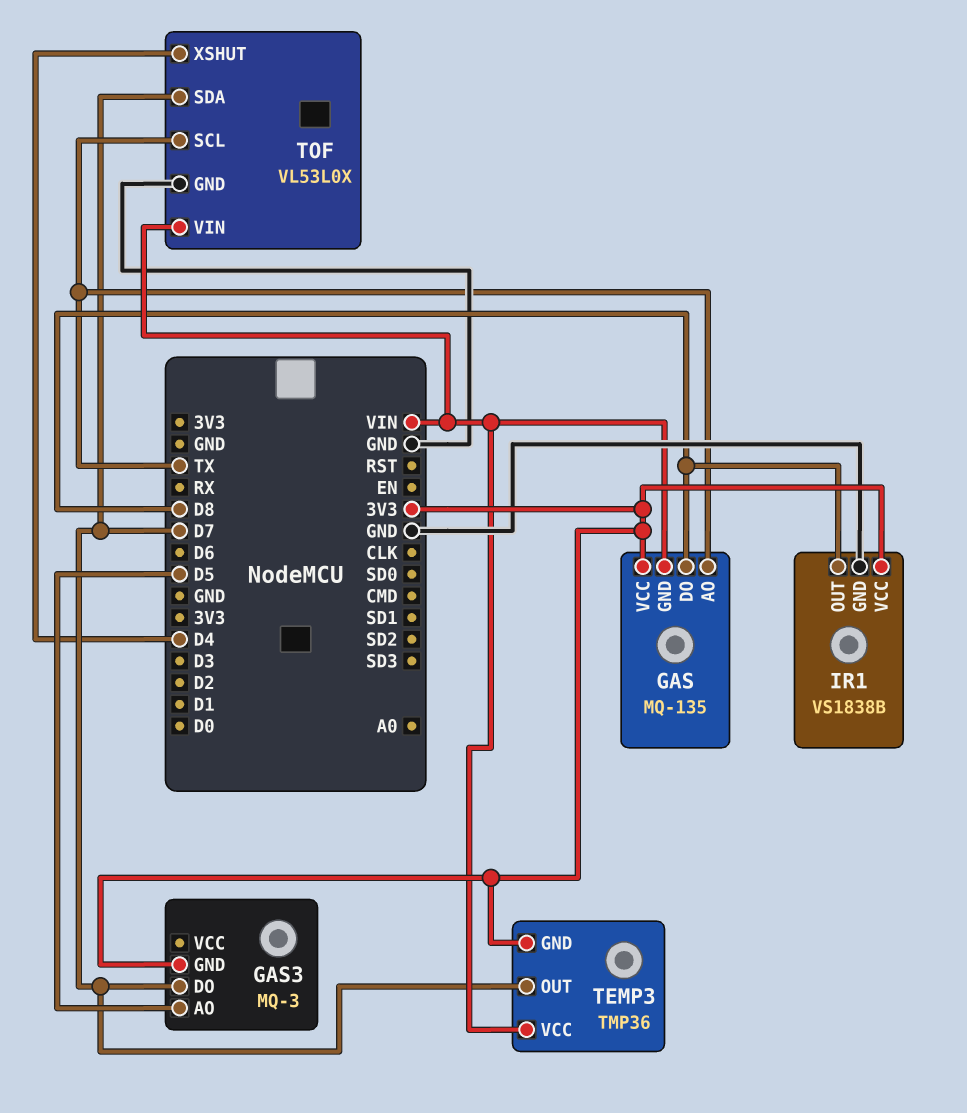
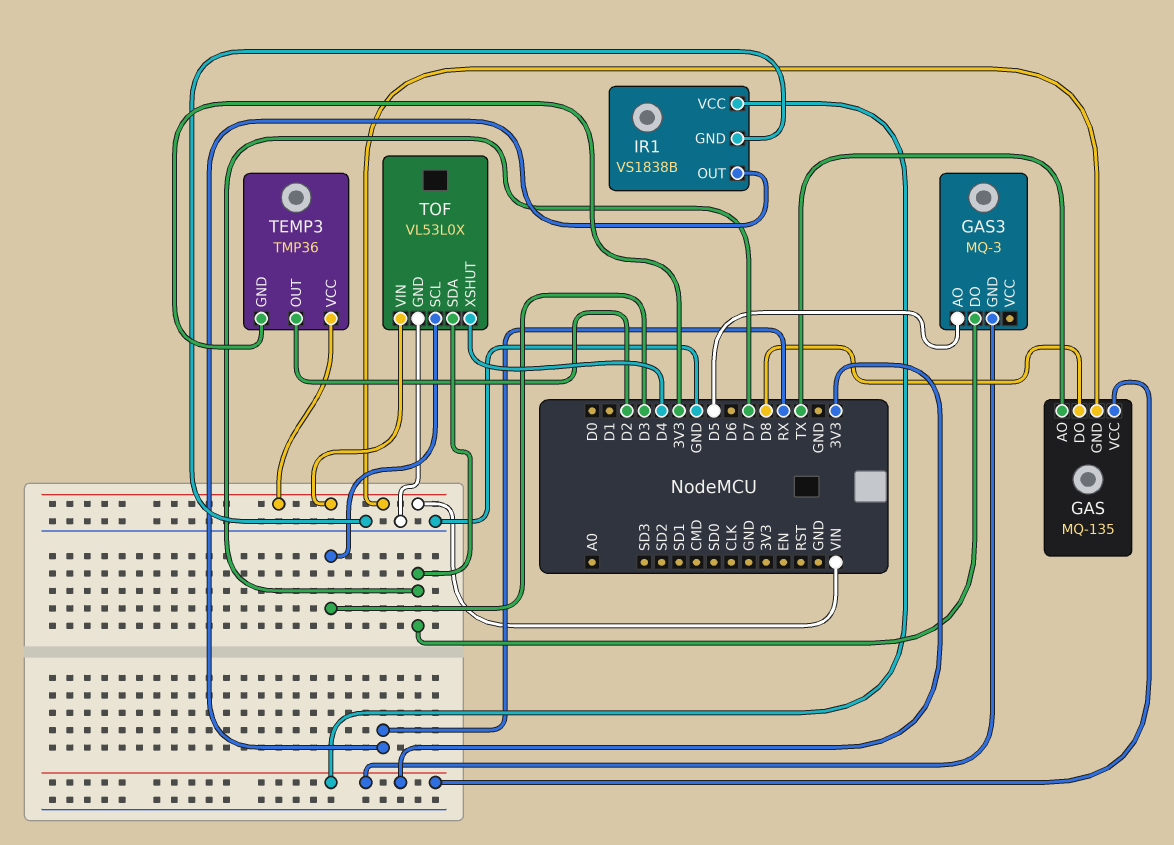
IR1 pin OUT: D8 -> RX
TEMP3 pin OUT: D7 -> D2
TOF pin SCL: TX -> D3

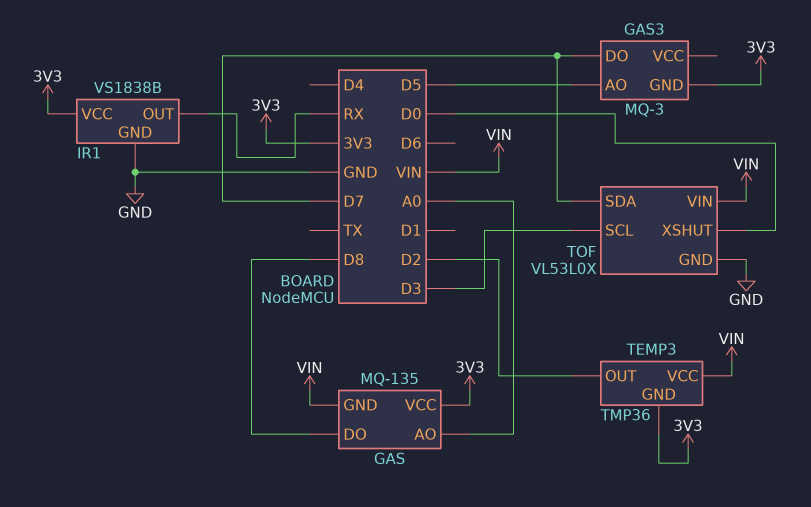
GAS pin AO: TX -> A0
TOF pin XSHUT: D4 -> D0

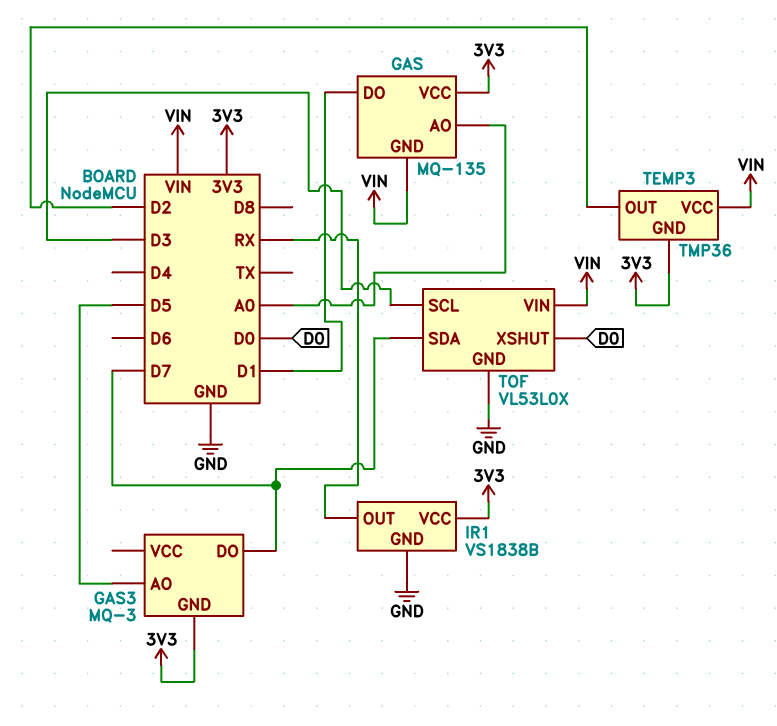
GAS pin DO: D8 -> D1

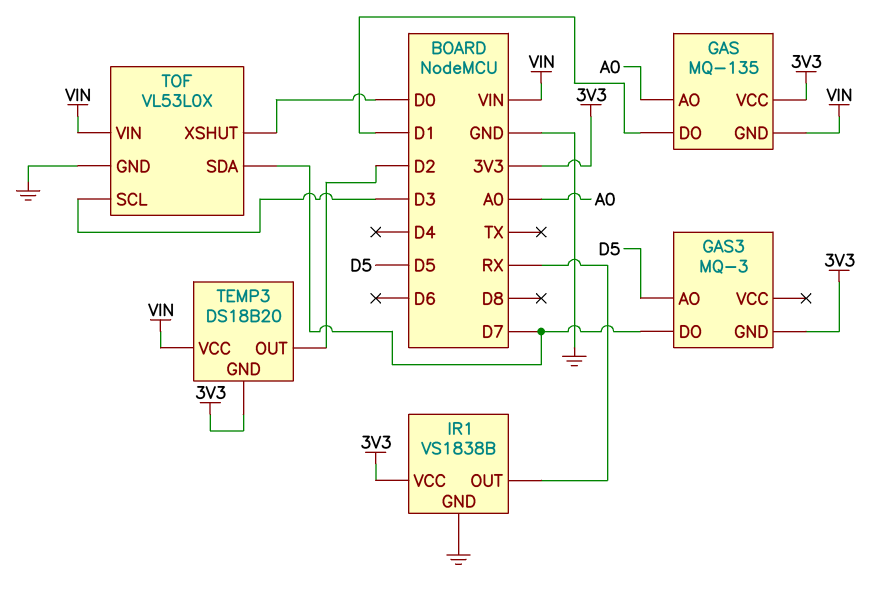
TEMP3: TMP36 -> DS18B20

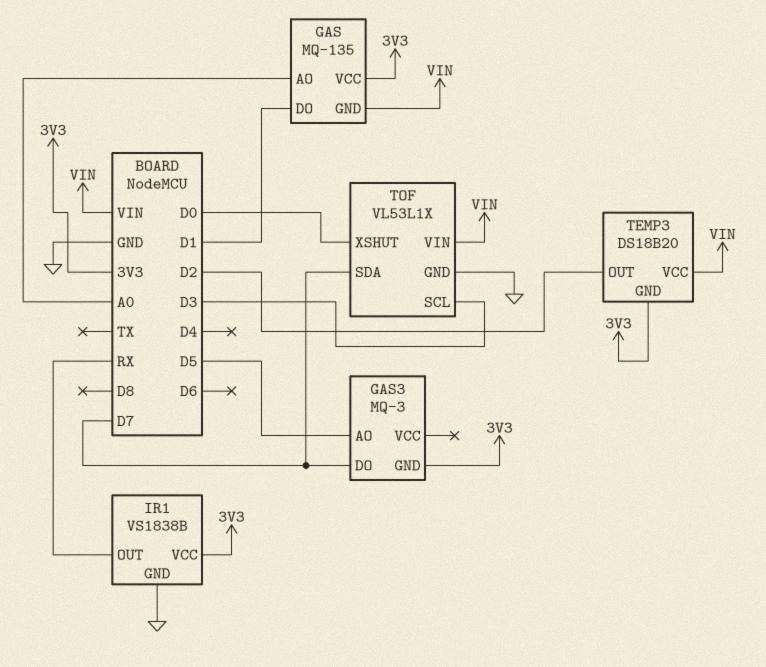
TOF: VL53L0X -> VL53L1X

